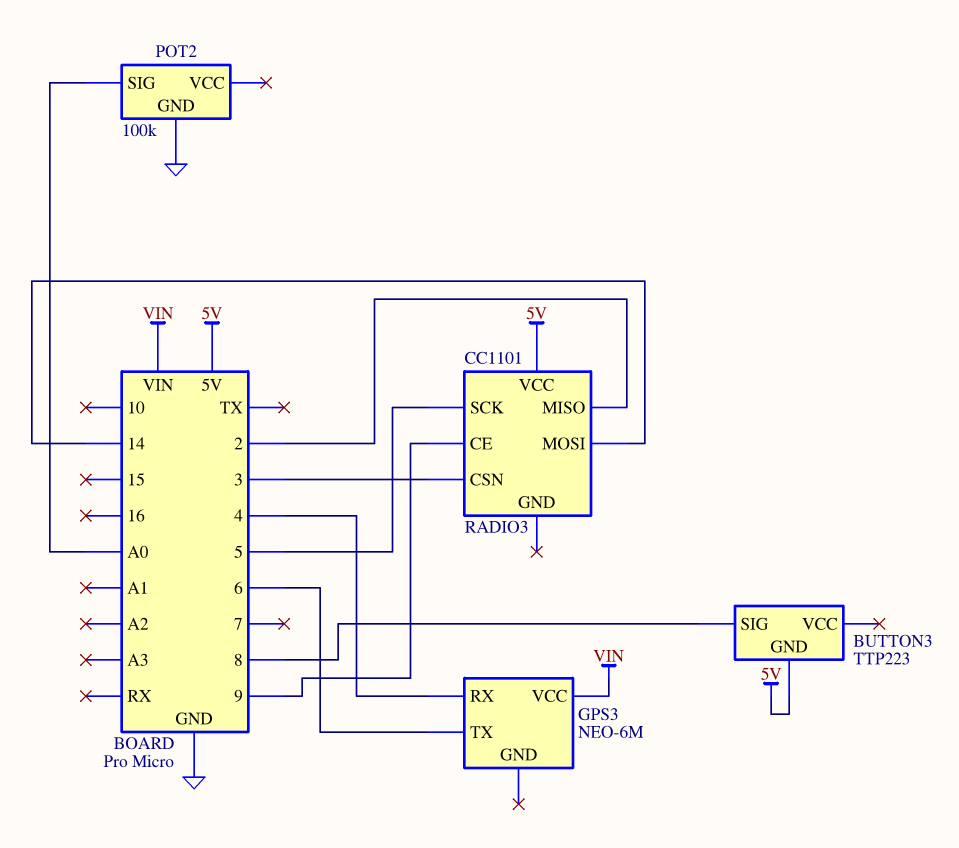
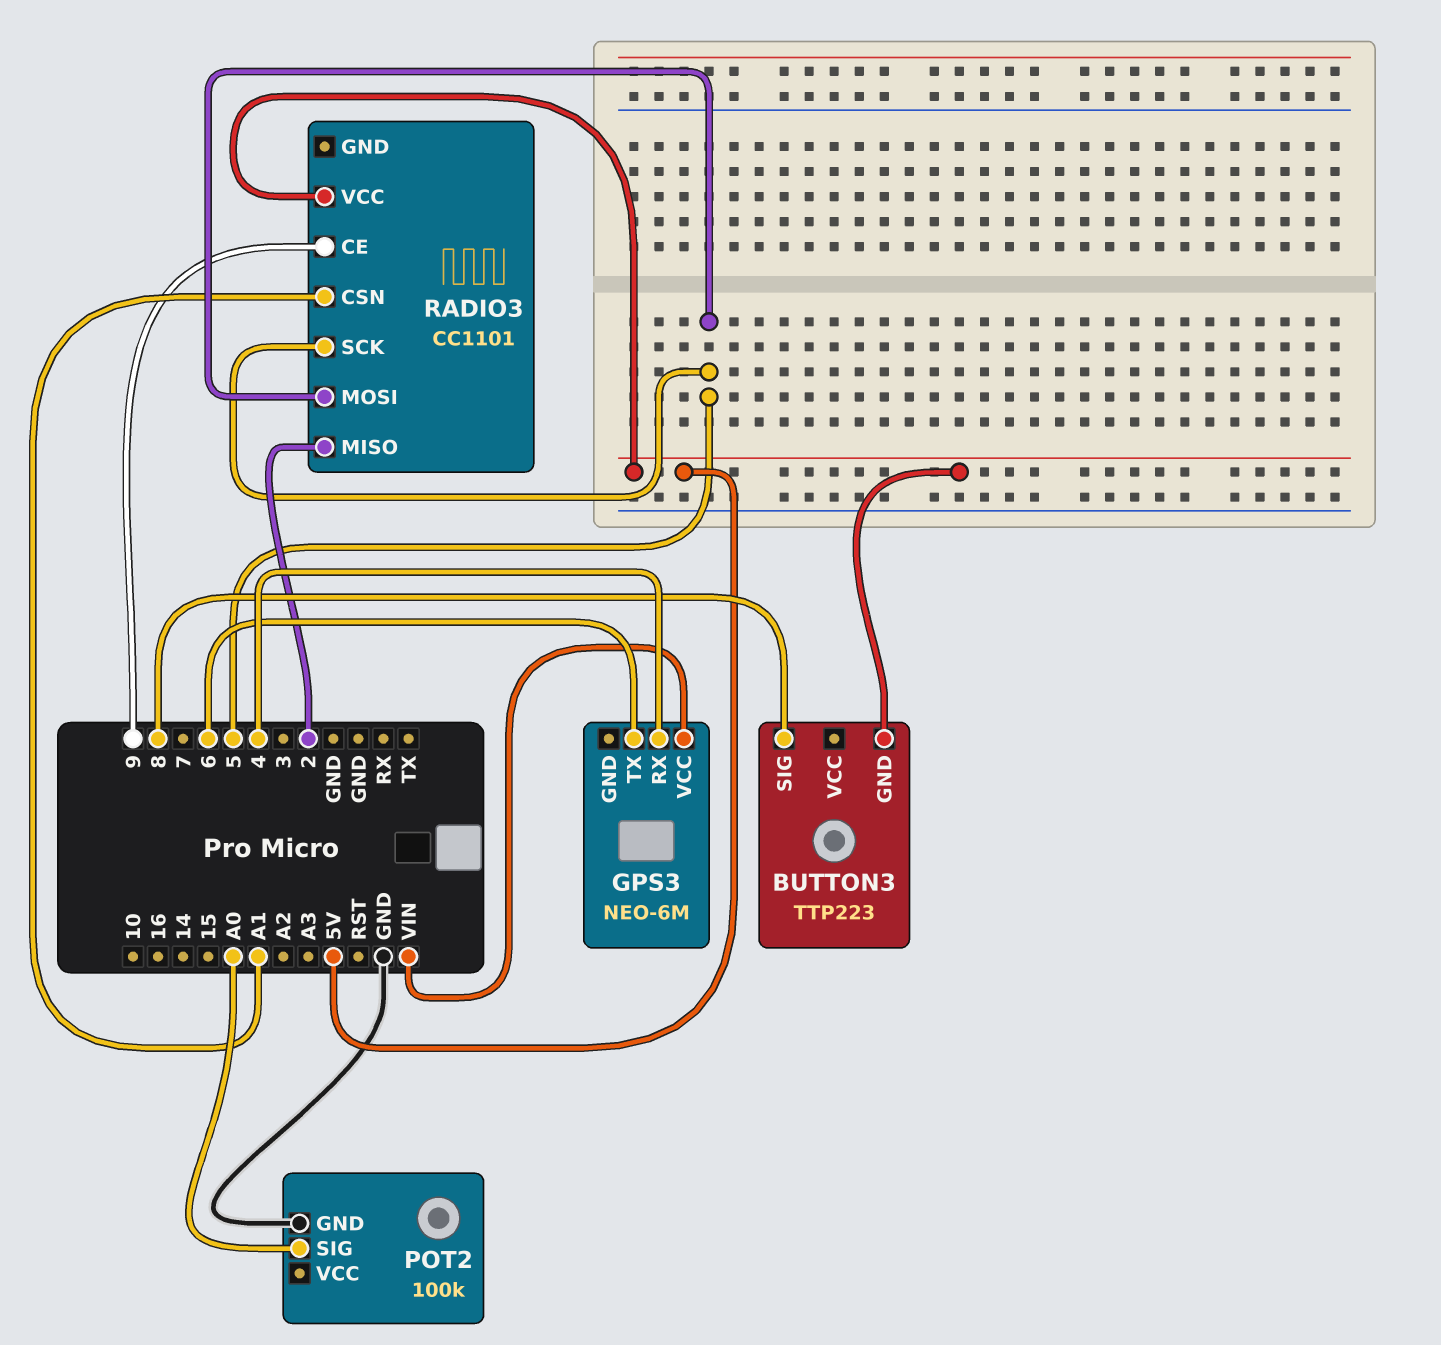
RADIO3 pin CSN: 3 -> A1
RADIO3 pin MOSI: 14 -> 5

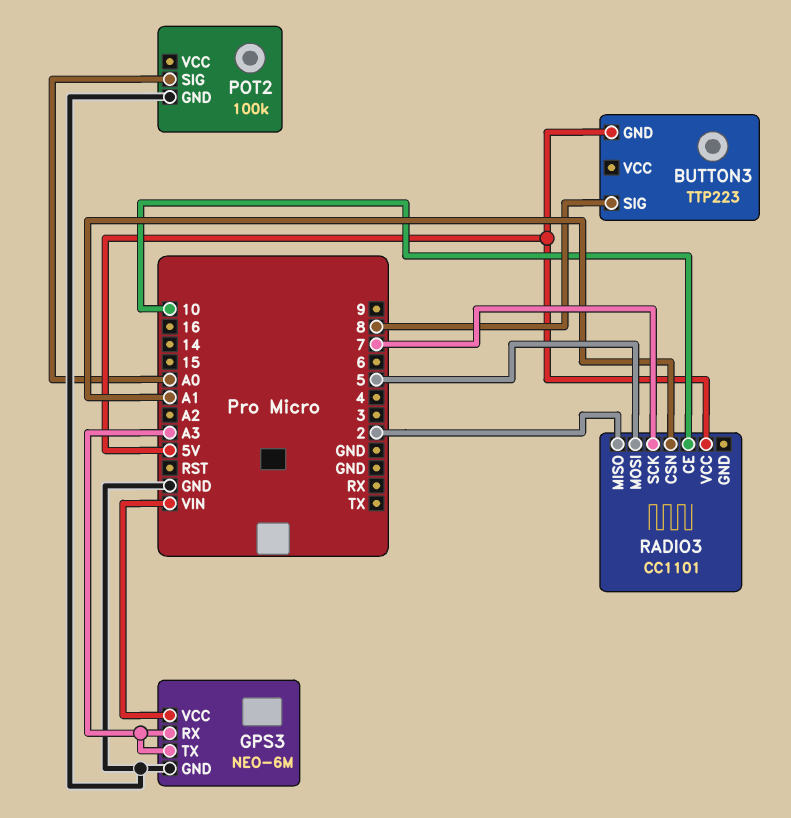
GPS3 pin GND: none -> GND
GPS3 pin RX: 4 -> A3
GPS3 pin TX: 6 -> A3
RADIO3 pin CE: 9 -> 10
RADIO3 pin SCK: 5 -> 7

